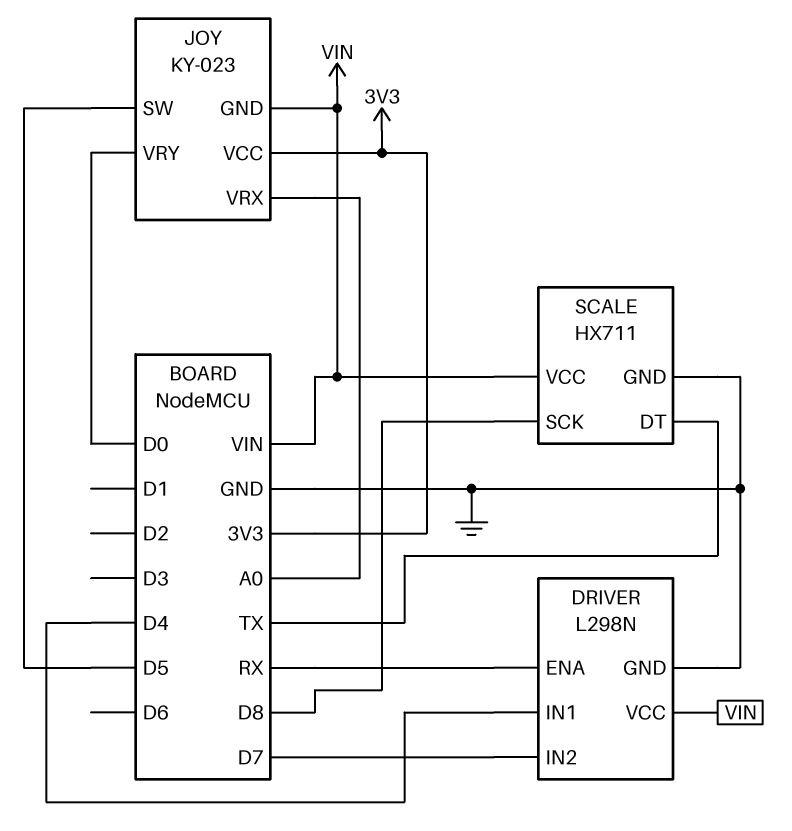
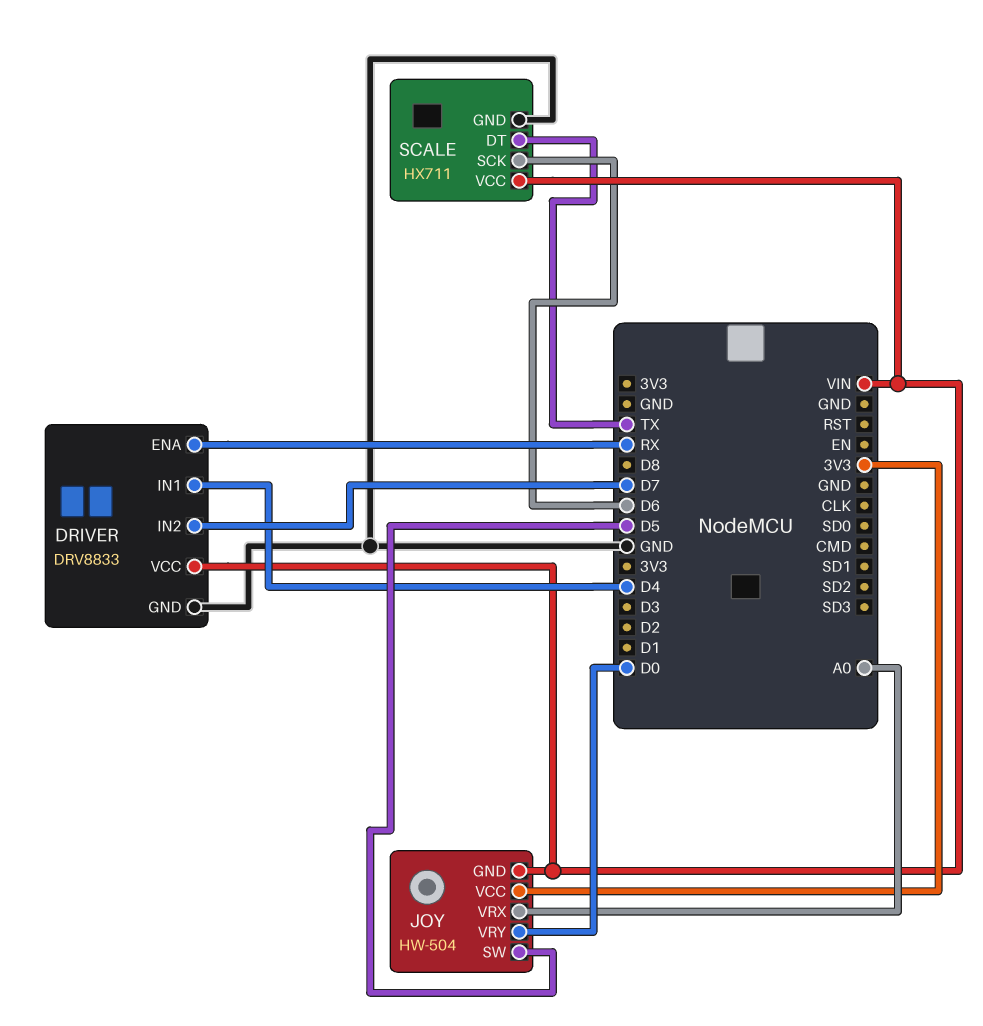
DRIVER: L298N -> DRV8833
JOY: KY-023 -> HW-504
SCALE pin SCK: D8 -> D6

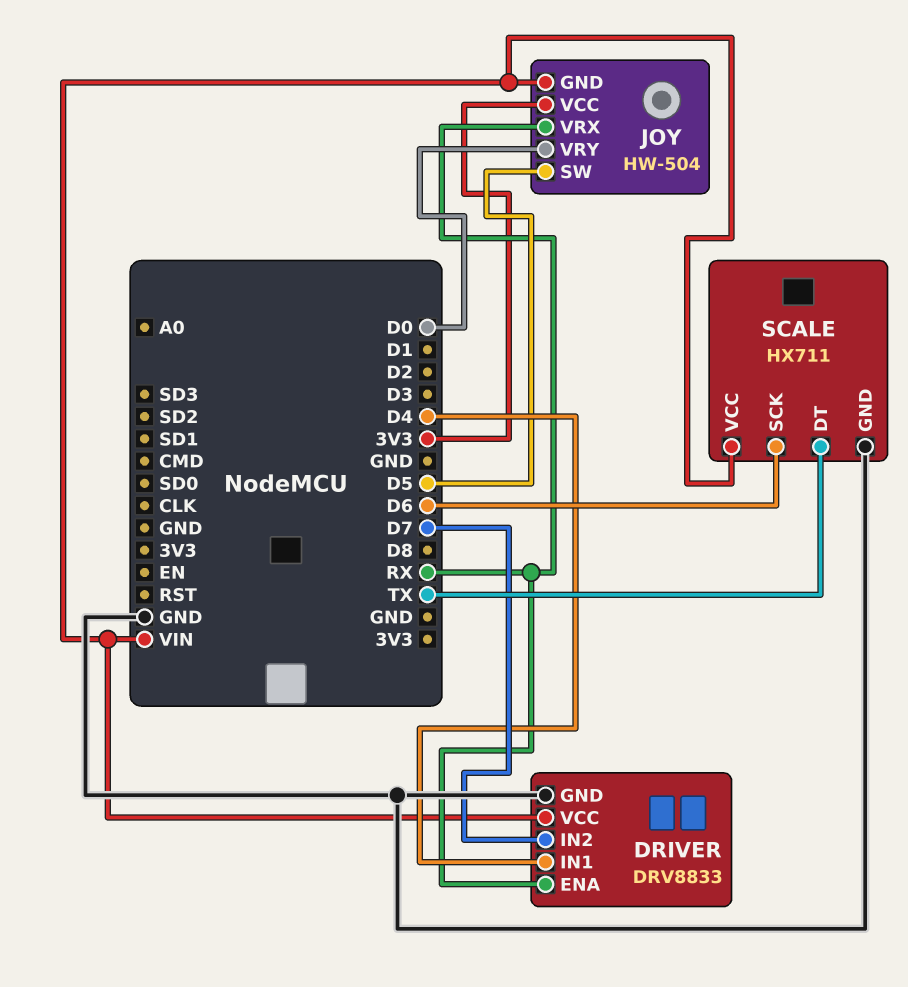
JOY pin VRX: A0 -> RX

